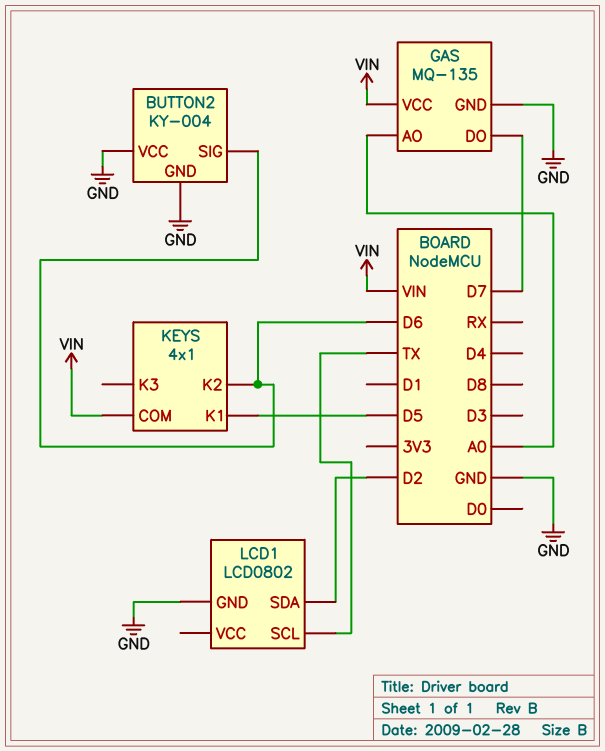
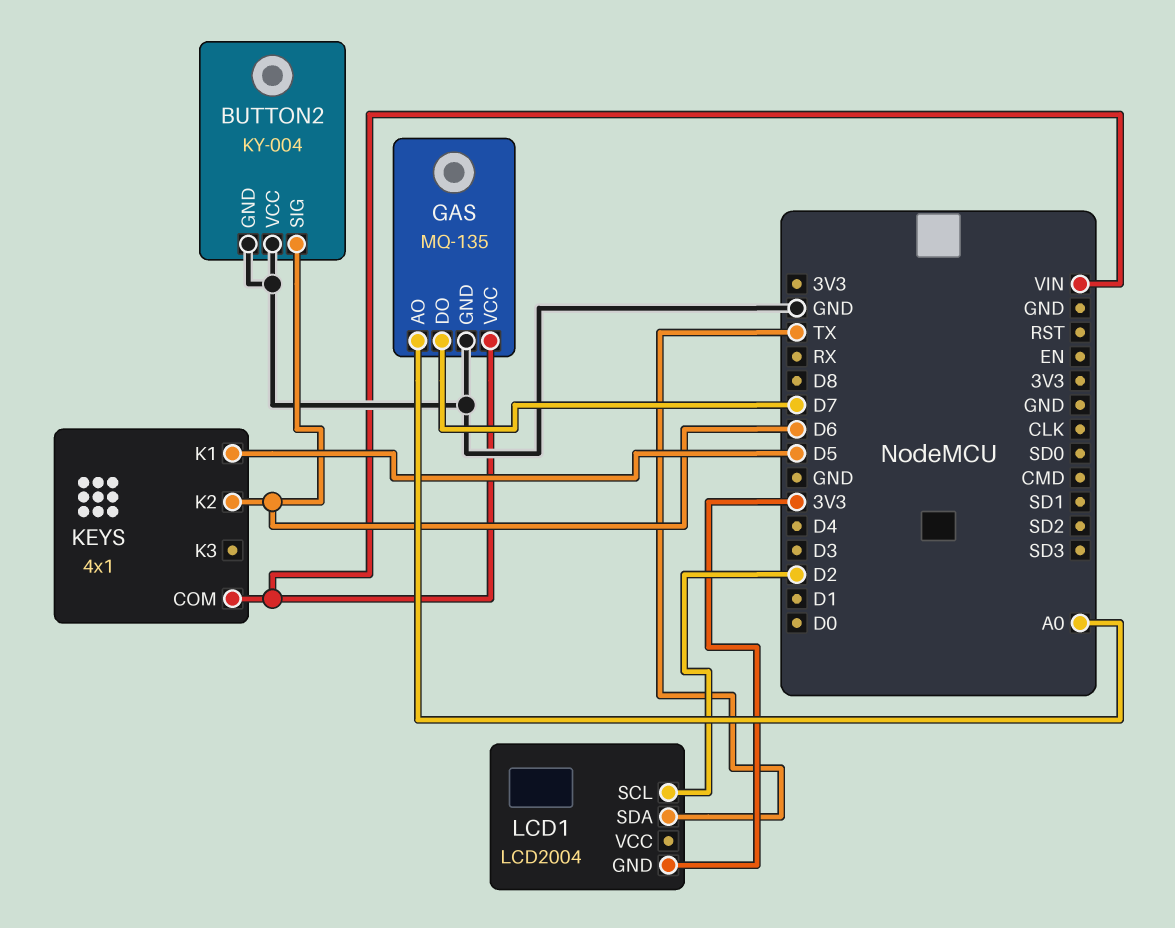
LCD1: LCD0802 -> LCD2004
LCD1 pin GND: GND -> 3V3
LCD1 pin SCL: TX -> D2
LCD1 pin SDA: D2 -> TX

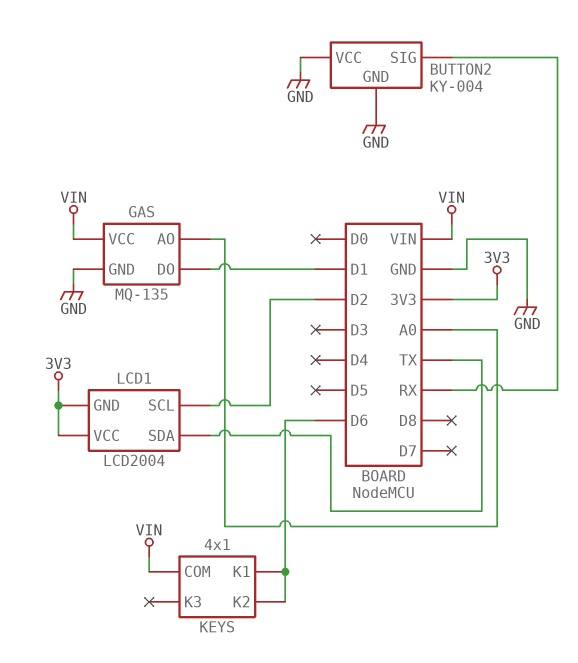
BUTTON2 pin SIG: D6 -> RX
GAS pin DO: D7 -> D1
KEYS pin K1: D5 -> D6
LCD1 pin VCC: none -> 3V3

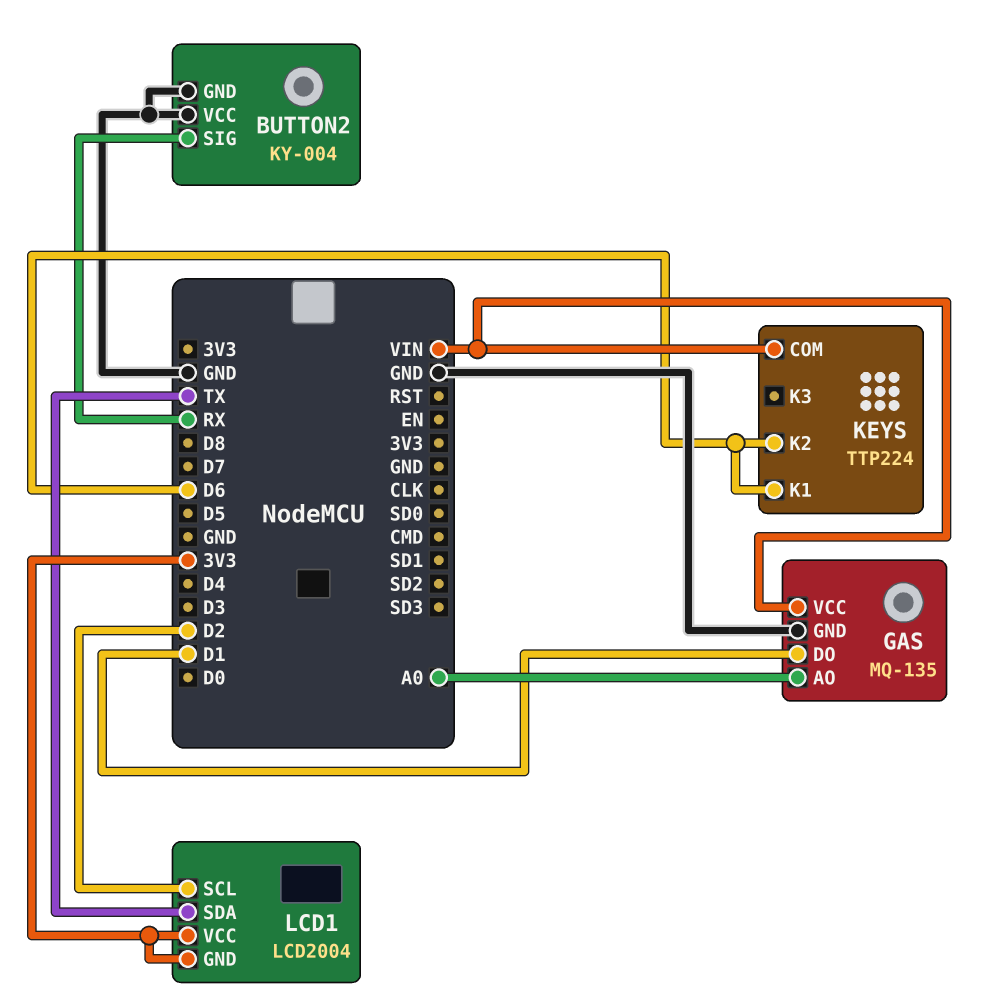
KEYS: 4x1 -> TTP224

